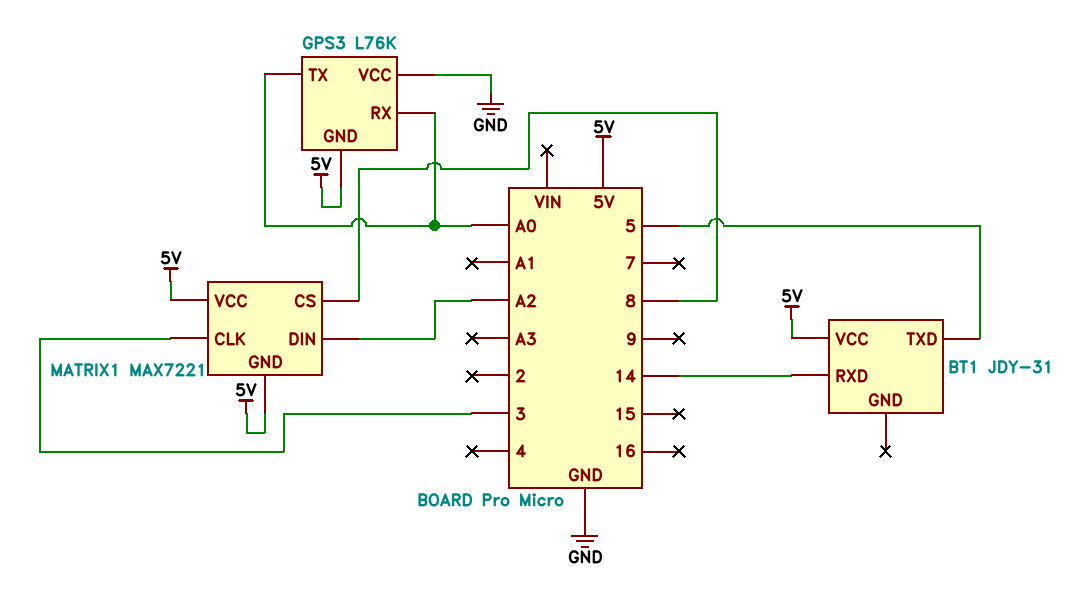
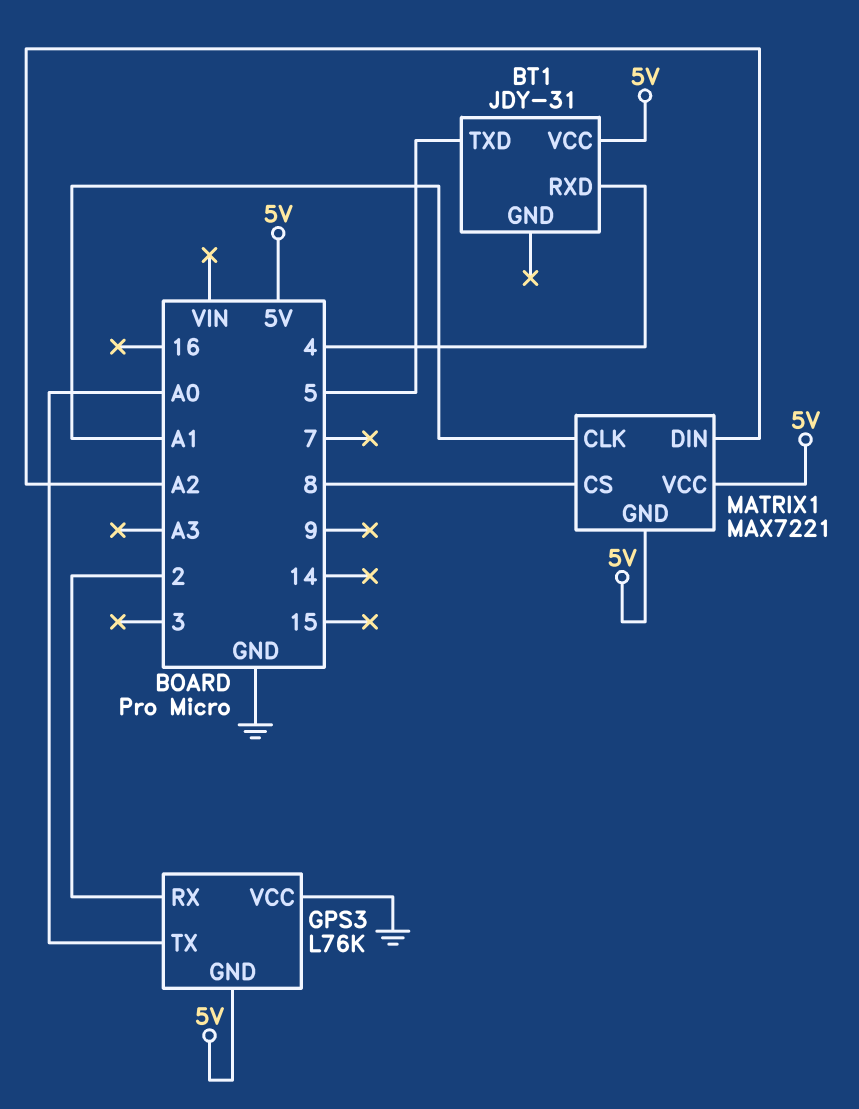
BT1 pin RXD: 14 -> 4
GPS3 pin RX: A0 -> 2
MATRIX1 pin CLK: 3 -> A1

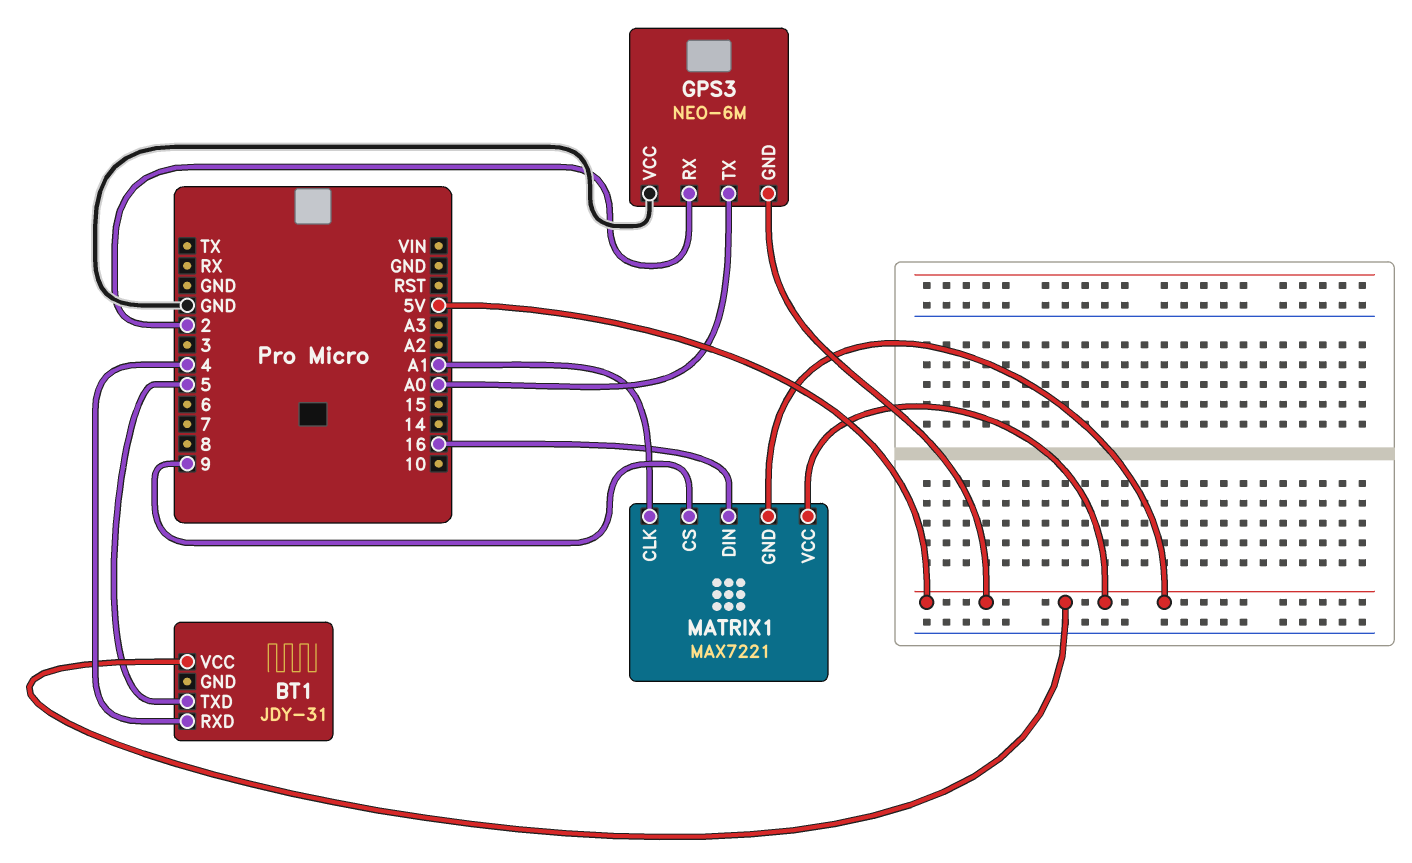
GPS3: L76K -> NEO-6M
MATRIX1 pin CS: 8 -> 9
MATRIX1 pin DIN: A2 -> 16

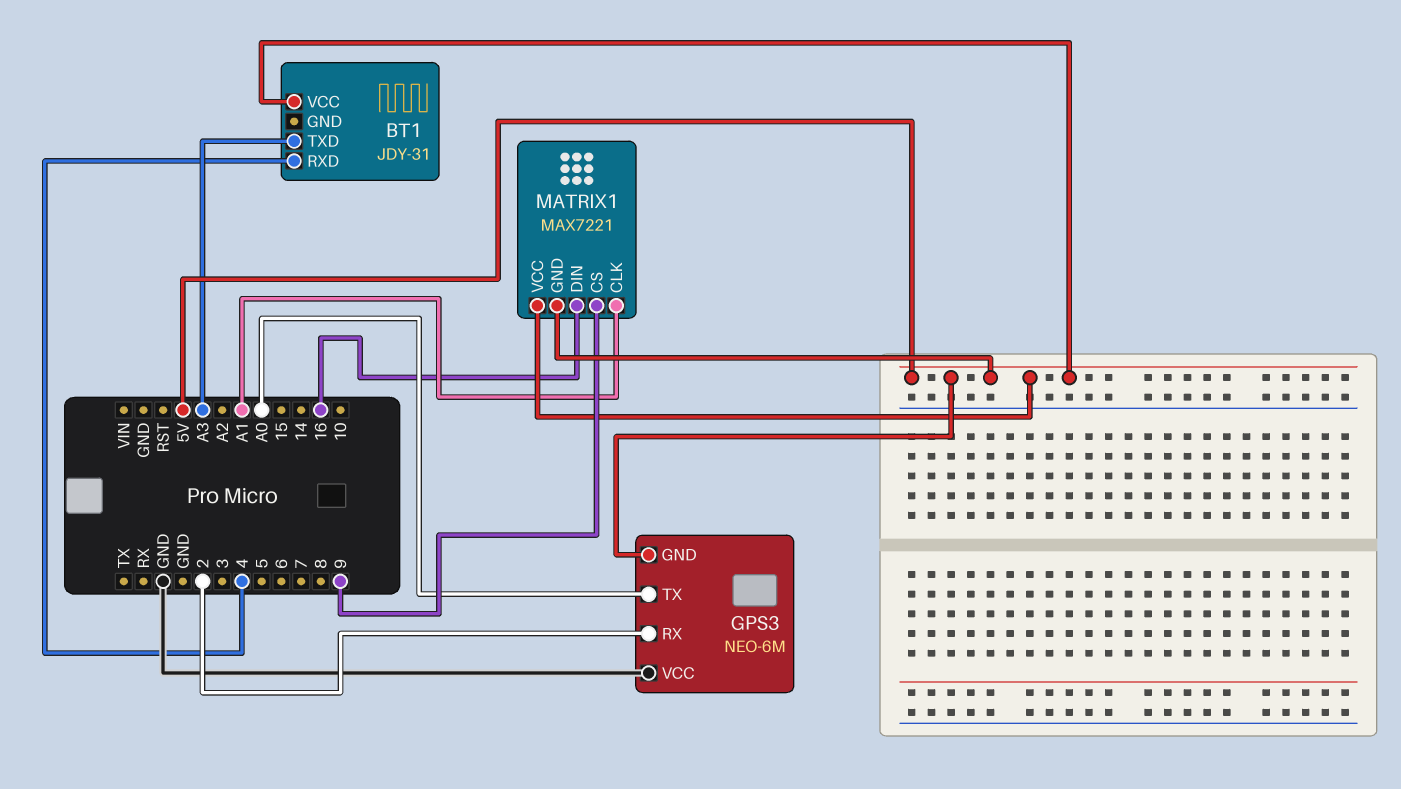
BT1 pin TXD: 5 -> A3

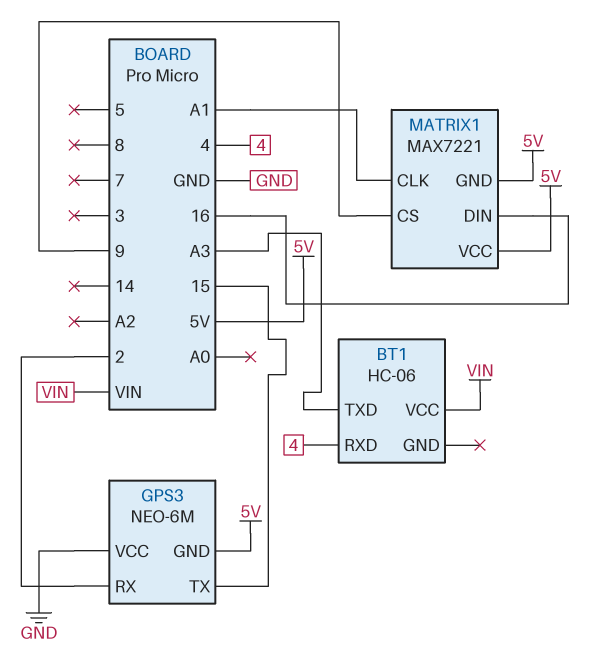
BT1: JDY-31 -> HC-06
BT1 pin VCC: 5V -> VIN
GPS3 pin TX: A0 -> 15

